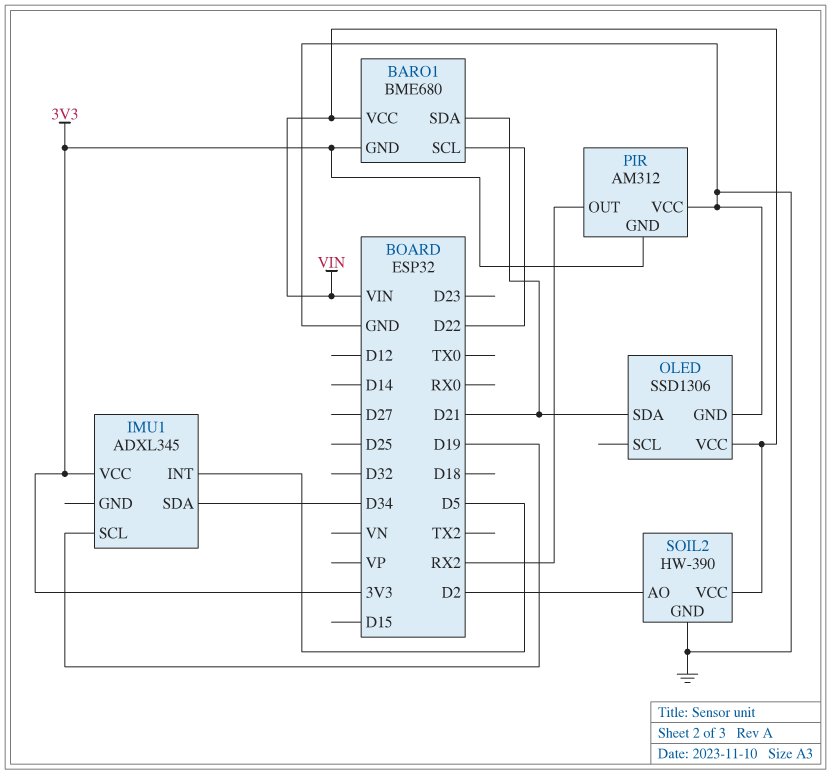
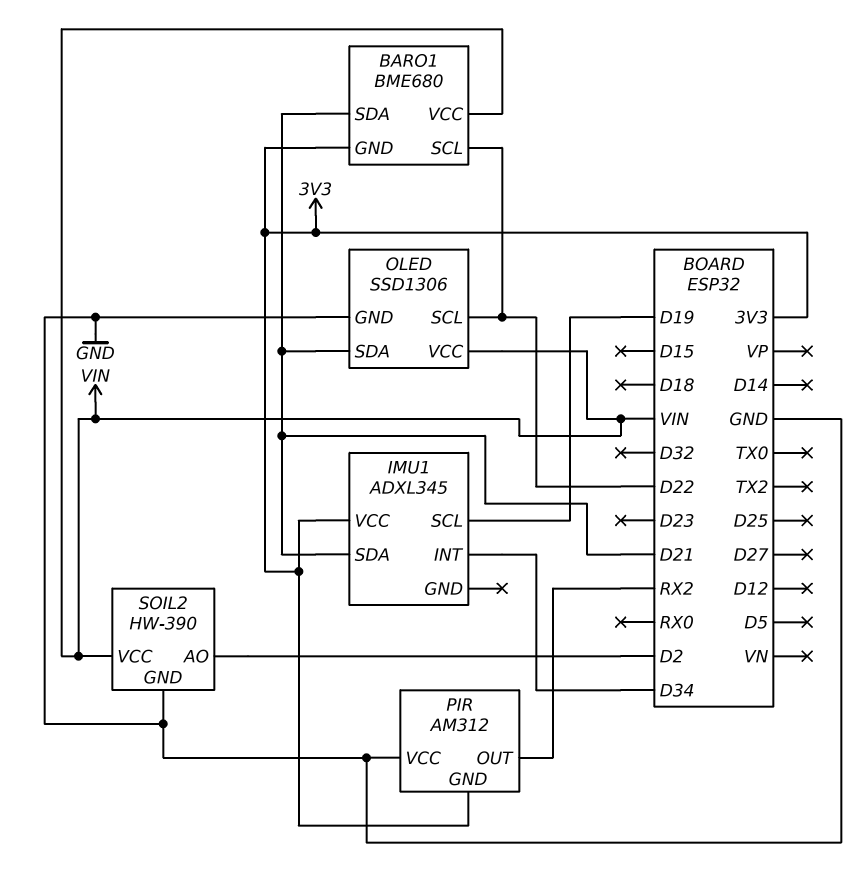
IMU1 pin INT: D5 -> D34
IMU1 pin SDA: D34 -> D21
OLED pin SCL: none -> D22

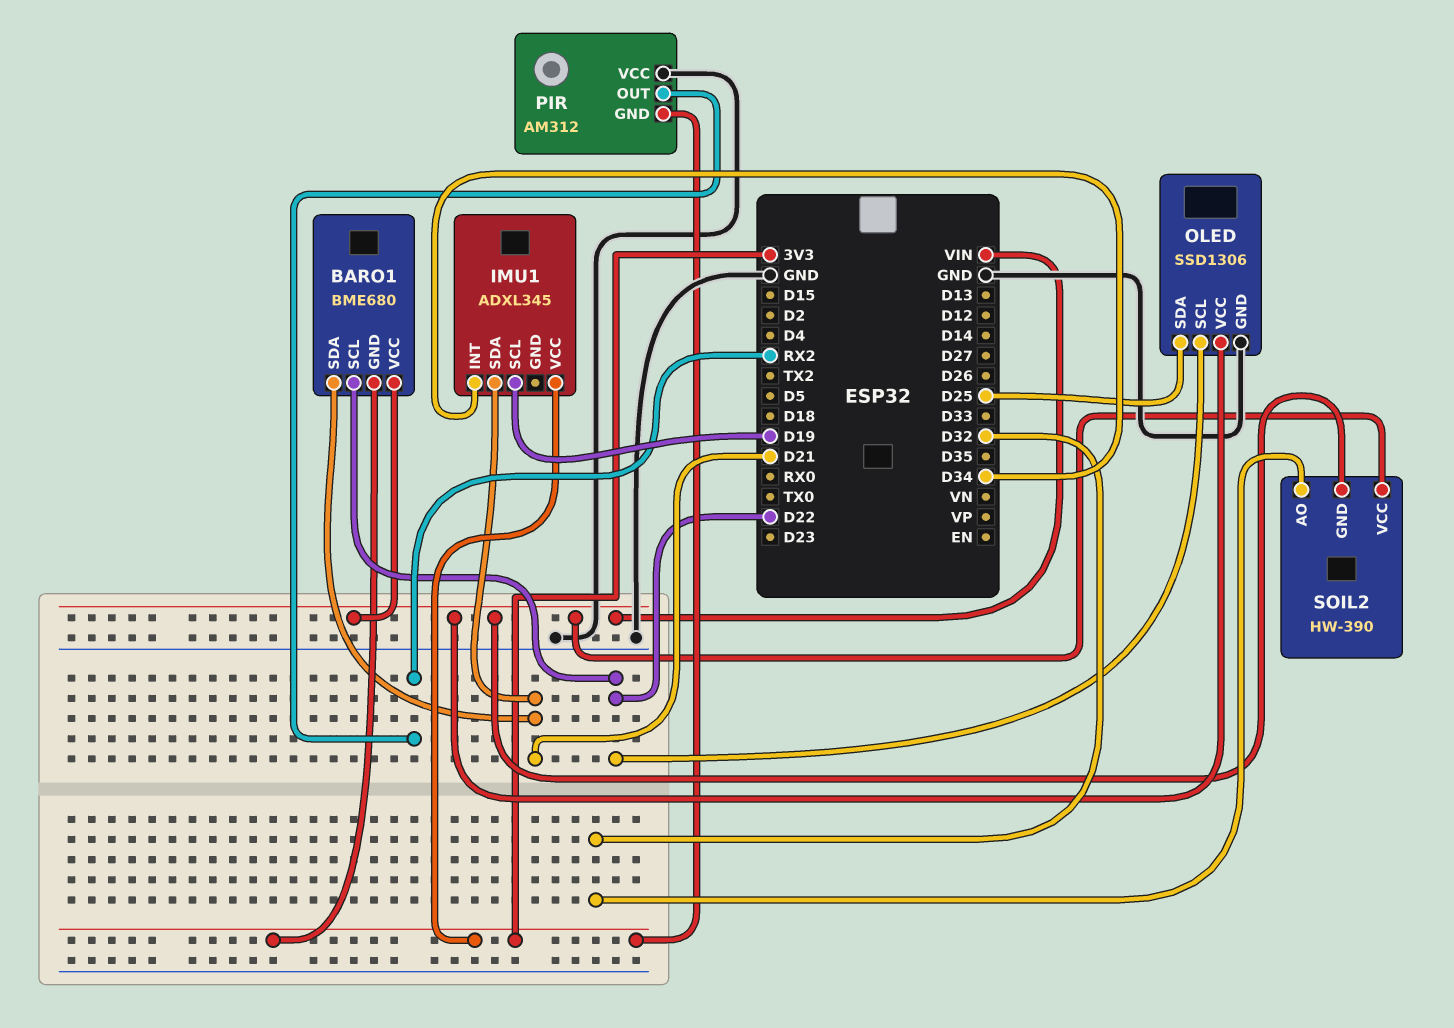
OLED pin SDA: D21 -> D25
SOIL2 pin AO: D2 -> D32
SOIL2 pin GND: GND -> VIN

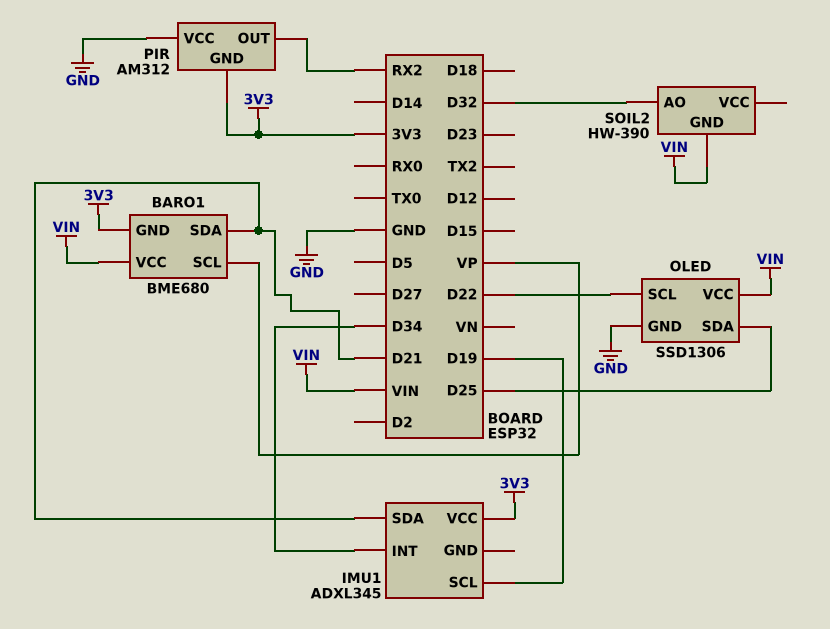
BARO1 pin SCL: D22 -> VP
SOIL2 pin VCC: VIN -> none

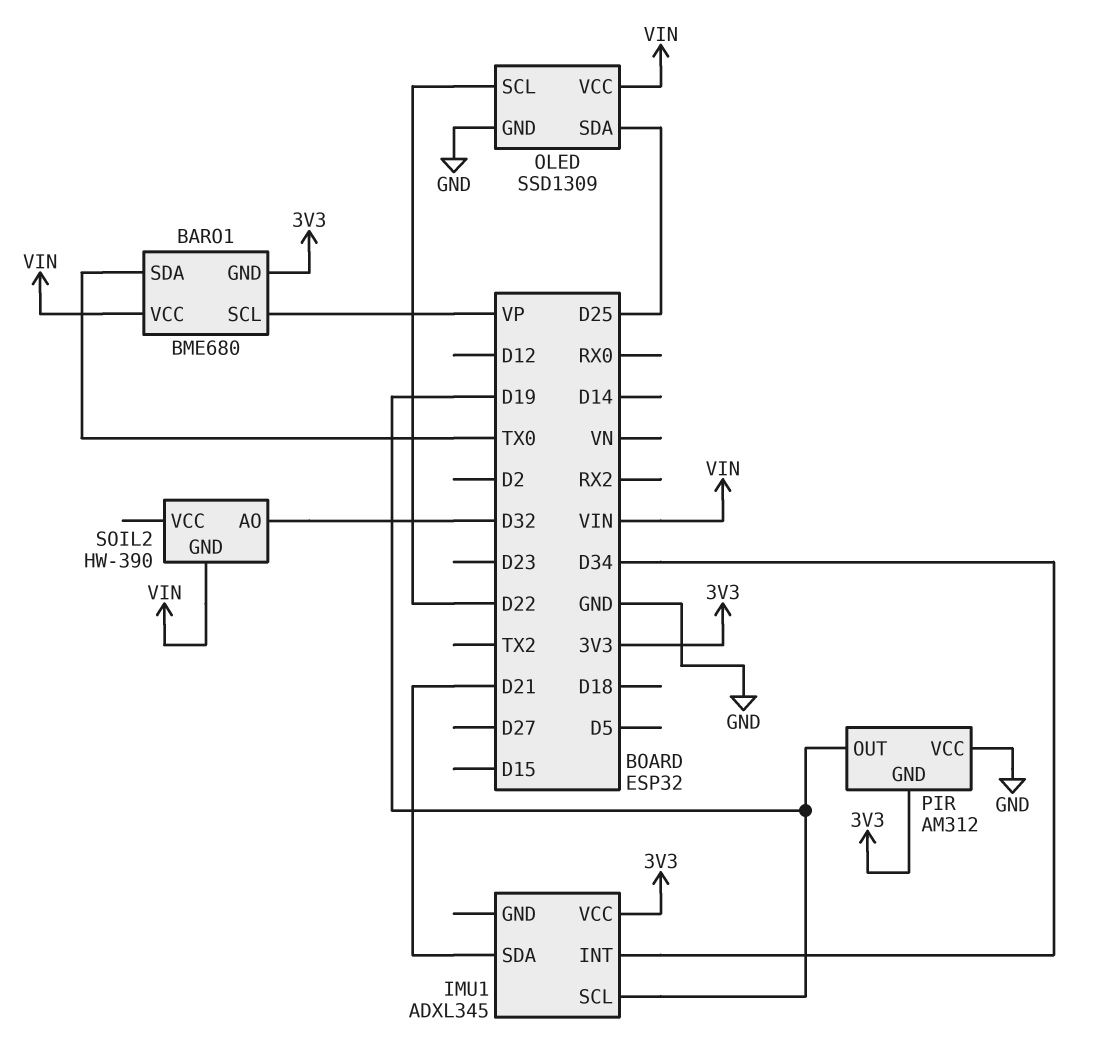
BARO1 pin SDA: D21 -> TX0
OLED: SSD1306 -> SSD1309
PIR pin OUT: RX2 -> D19

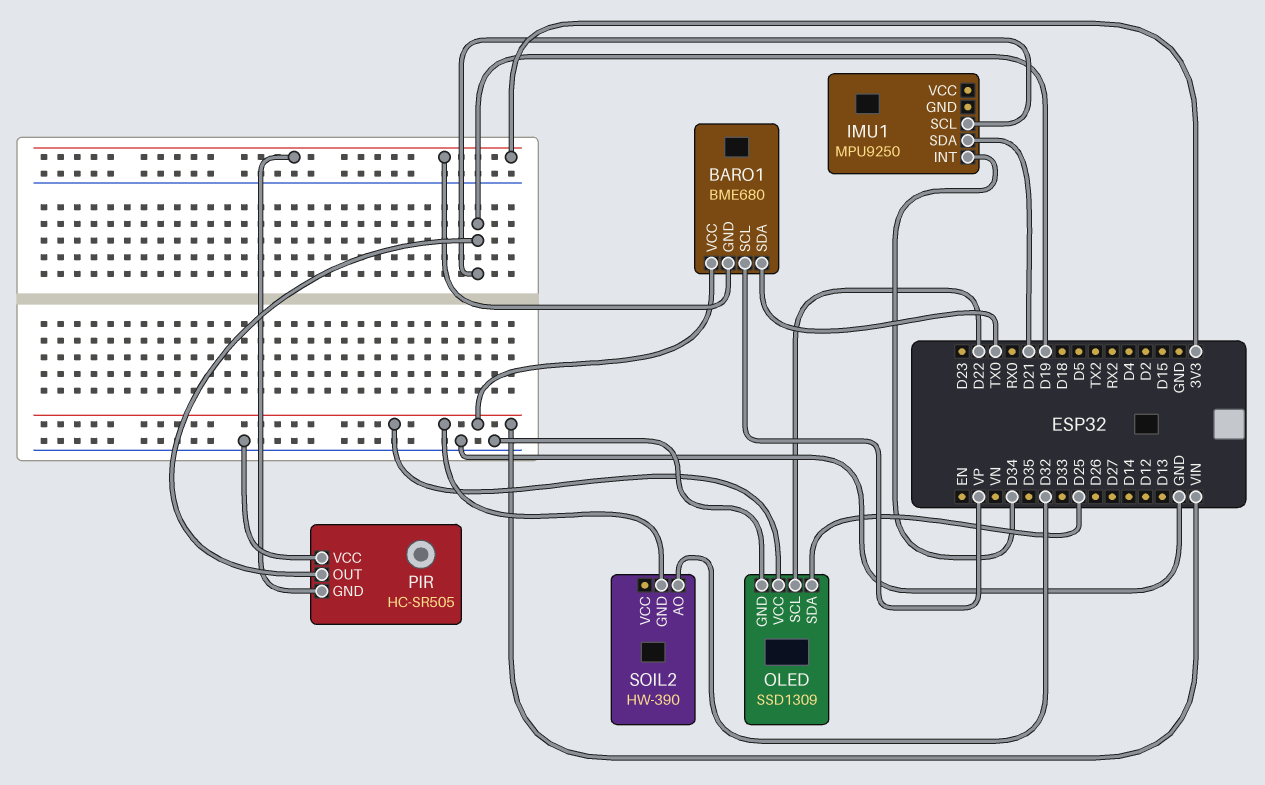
IMU1: ADXL345 -> MPU9250
IMU1 pin VCC: 3V3 -> none
PIR: AM312 -> HC-SR505

